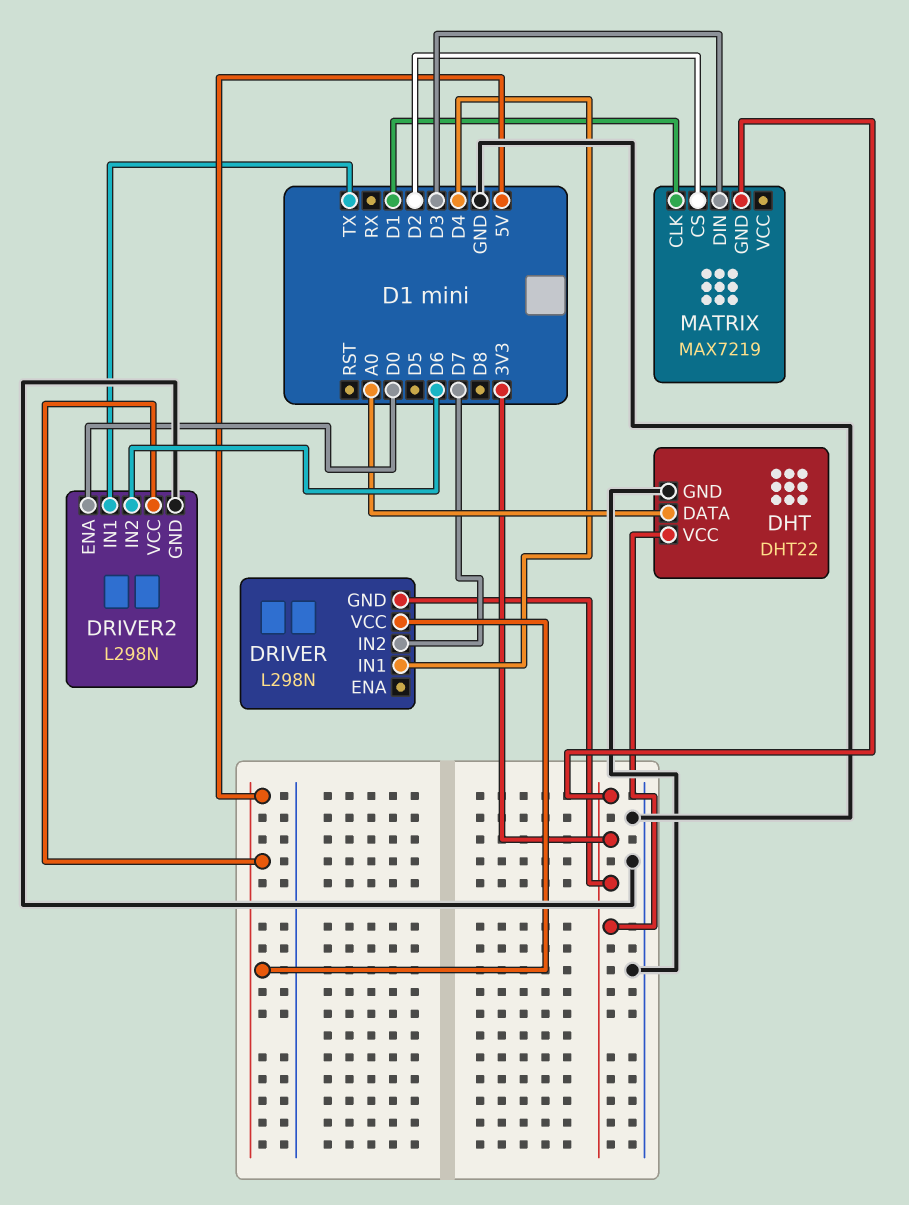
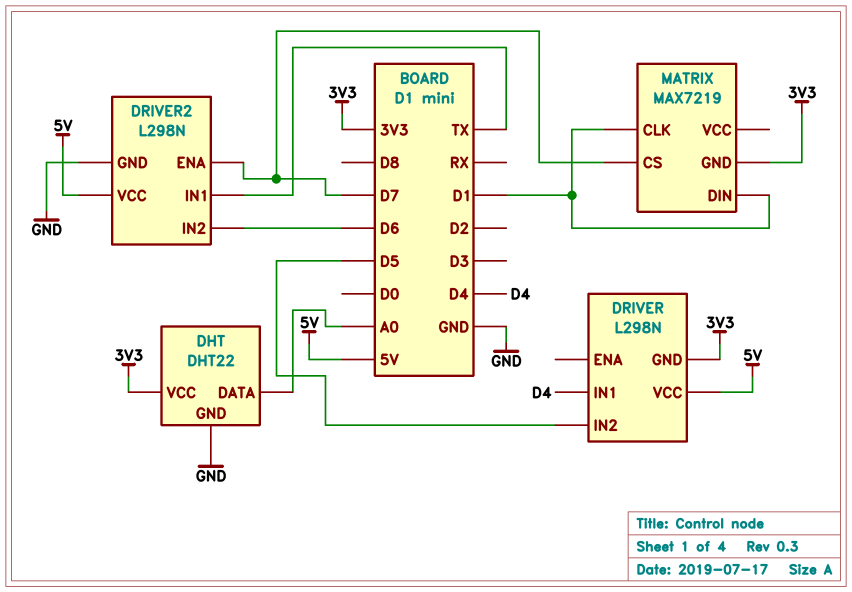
DRIVER pin IN2: D7 -> D5
DRIVER2 pin ENA: D0 -> D7
MATRIX pin CS: D2 -> D7
MATRIX pin DIN: D3 -> D1

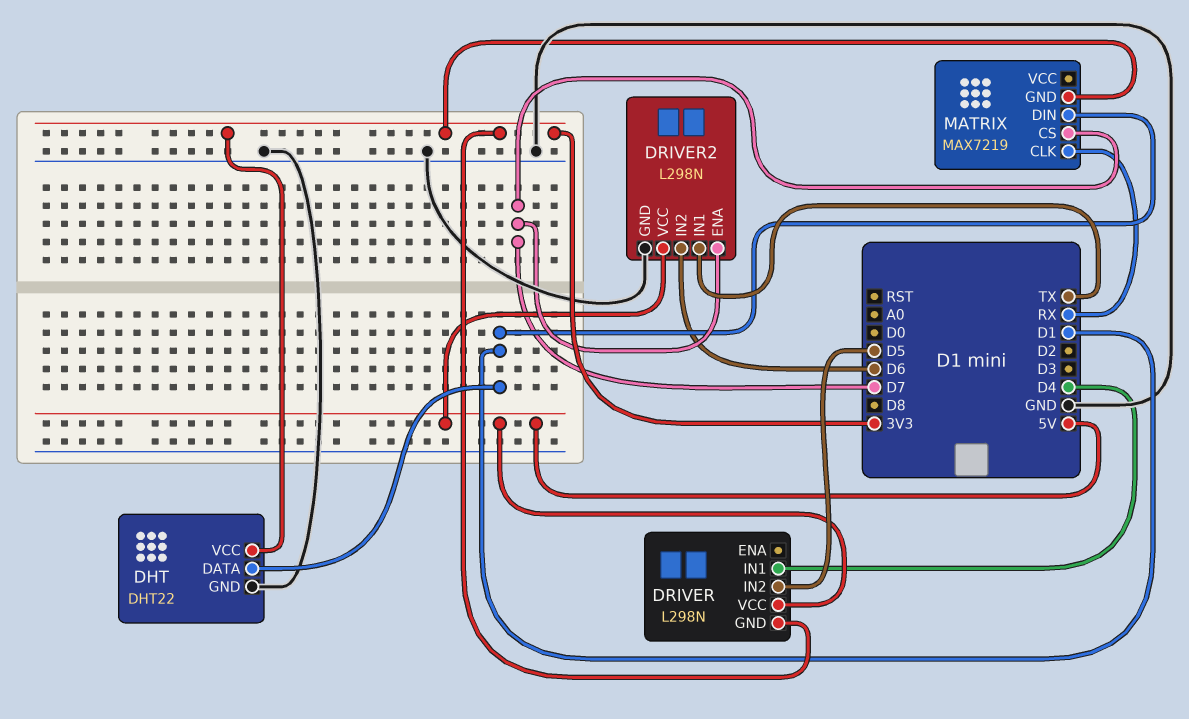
DHT pin DATA: A0 -> D1
MATRIX pin CLK: D1 -> RX

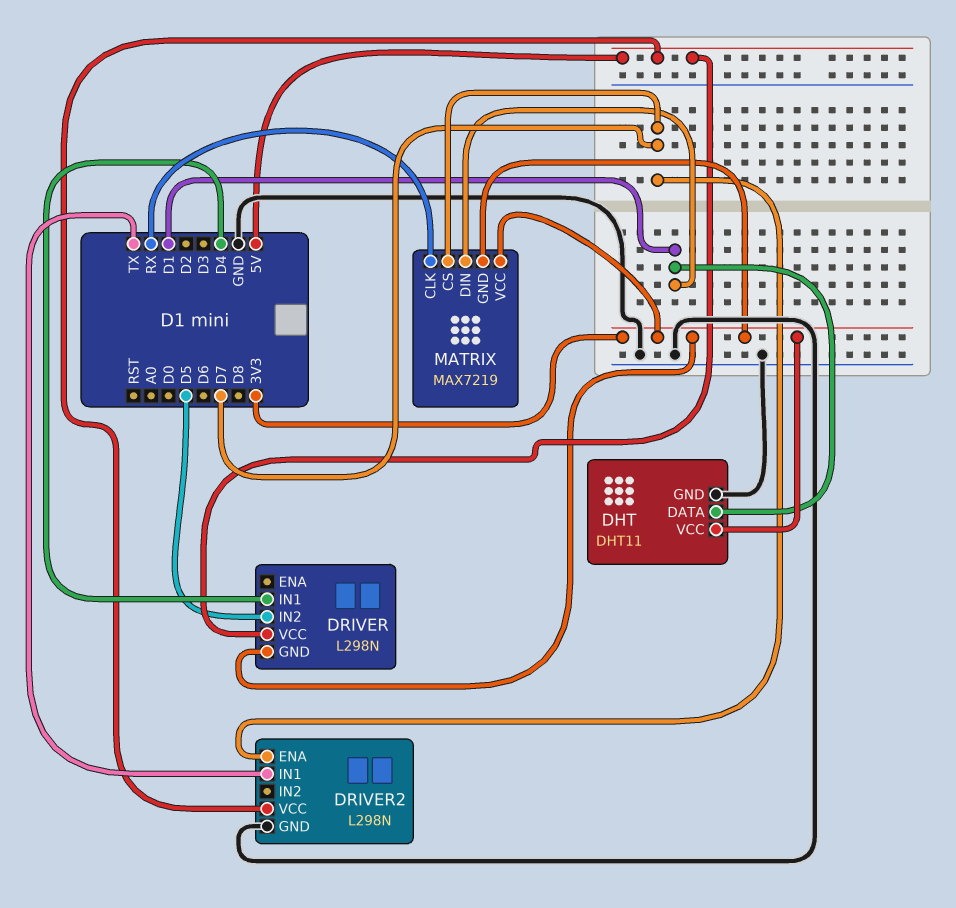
DHT: DHT22 -> DHT11
DRIVER2 pin IN2: D6 -> none
MATRIX pin VCC: none -> 3V3

